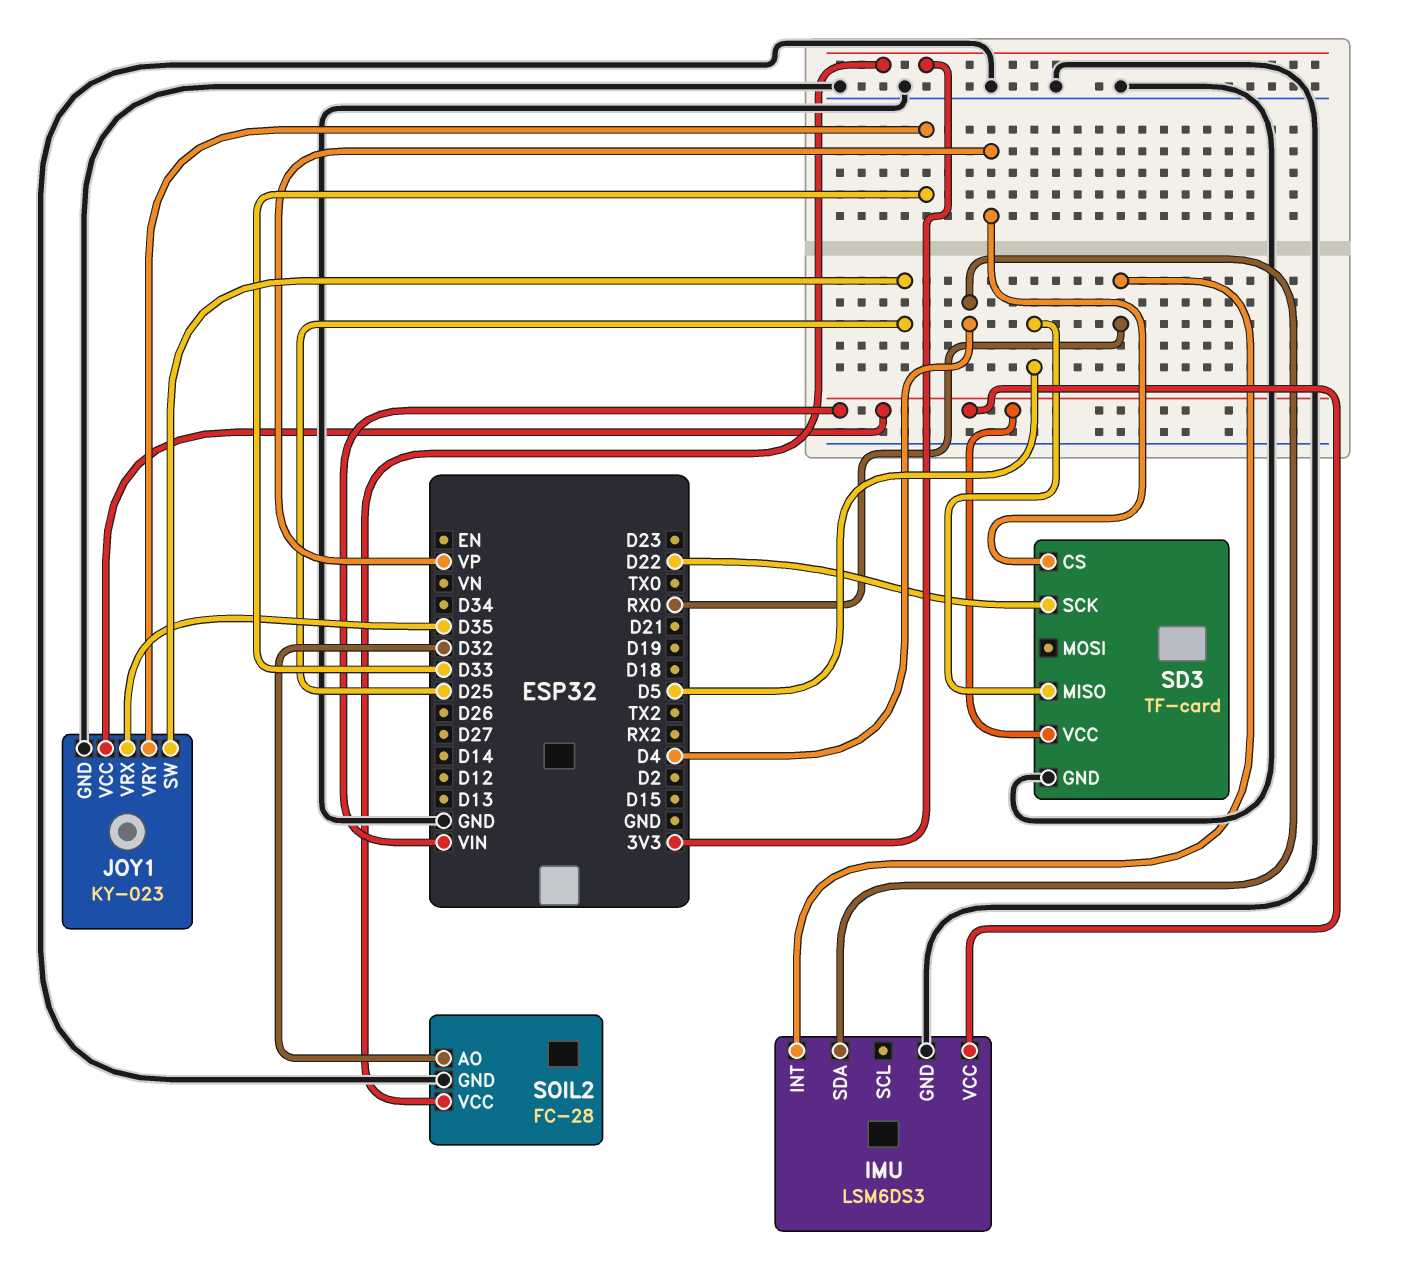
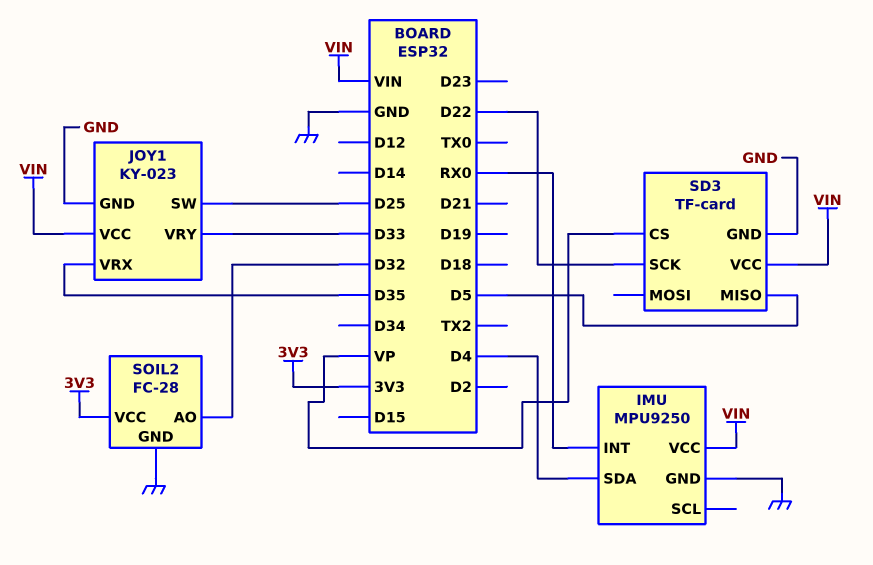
IMU: LSM6DS3 -> MPU9250

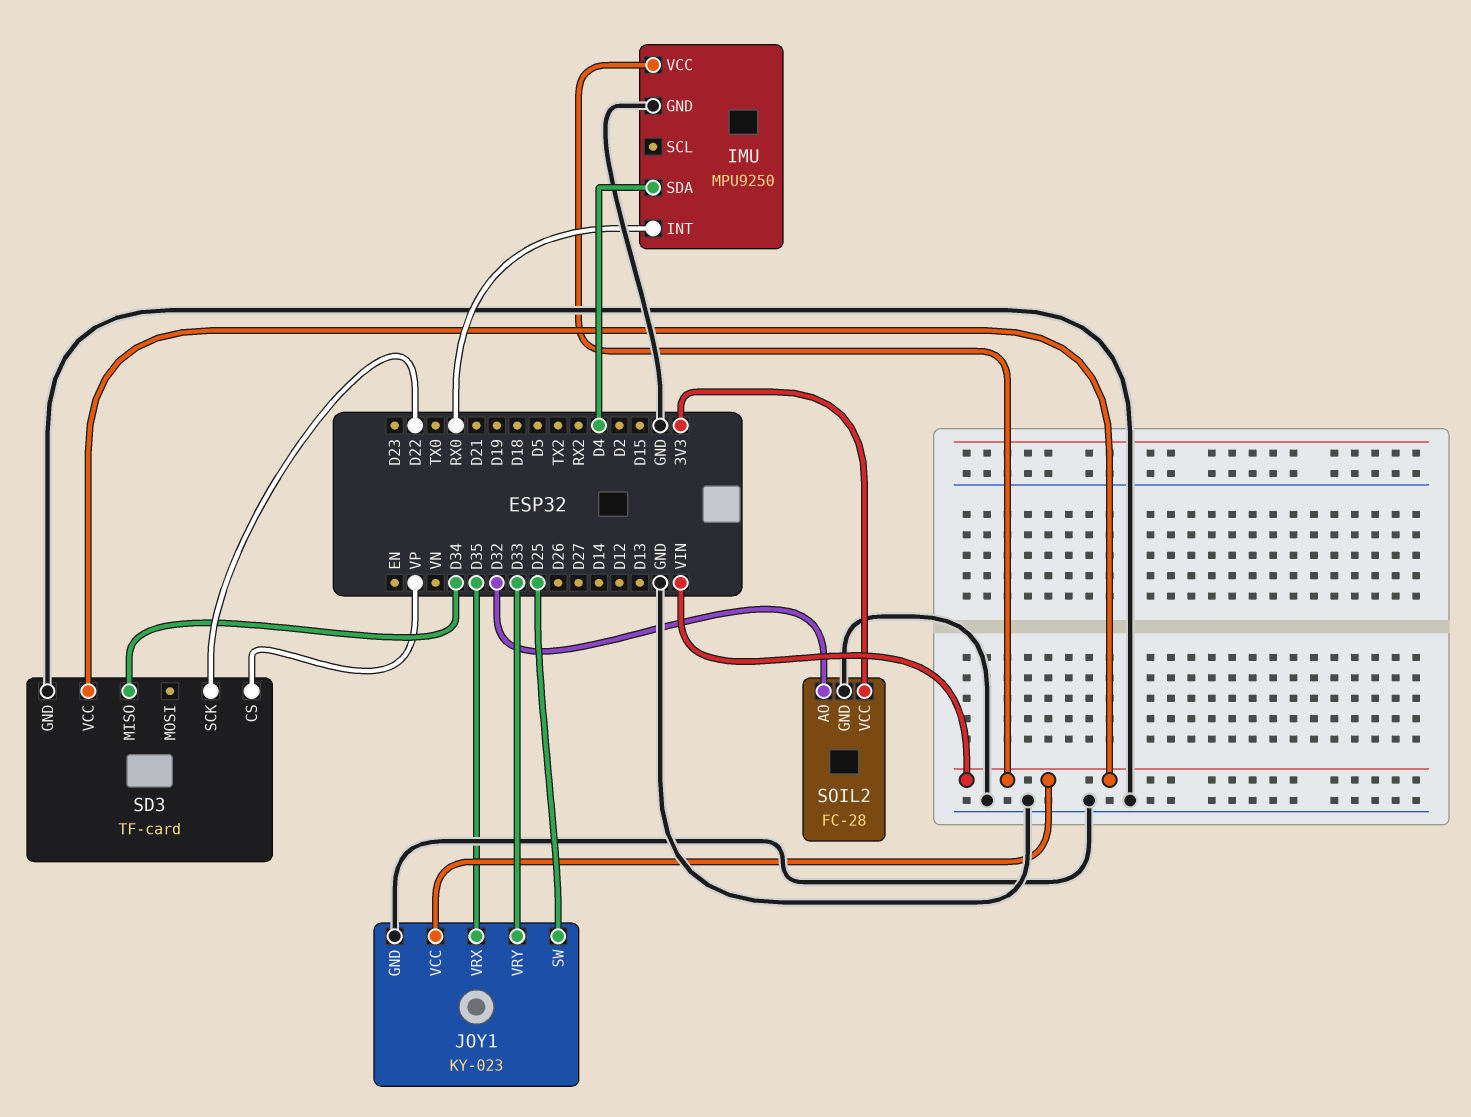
SD3 pin MISO: D5 -> D34

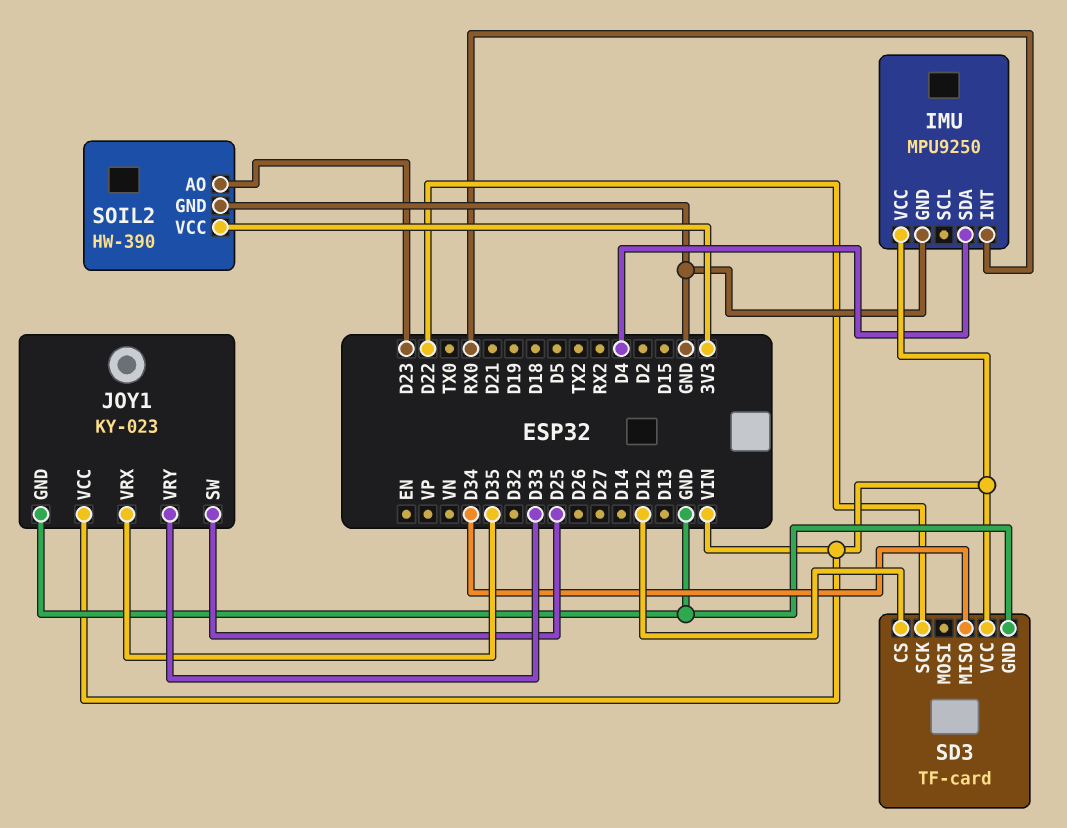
SD3 pin CS: VP -> D12
SOIL2: FC-28 -> HW-390
SOIL2 pin AO: D32 -> D23

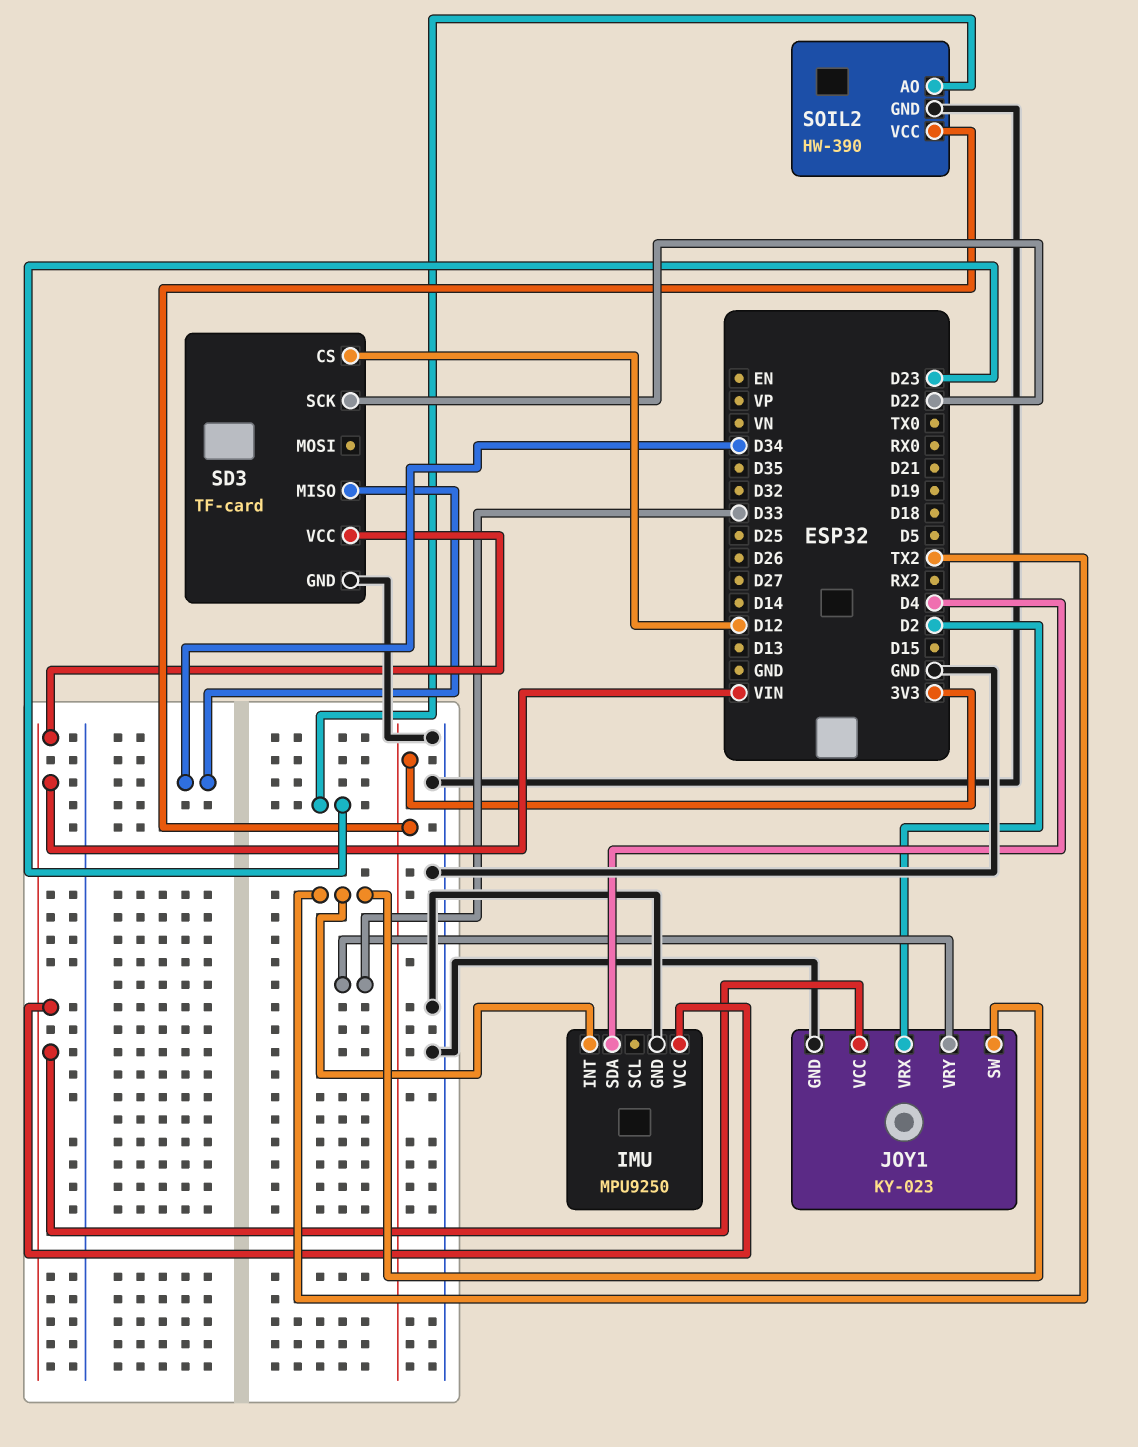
IMU pin INT: RX0 -> TX2
JOY1 pin SW: D25 -> TX2
JOY1 pin VRX: D35 -> D2

